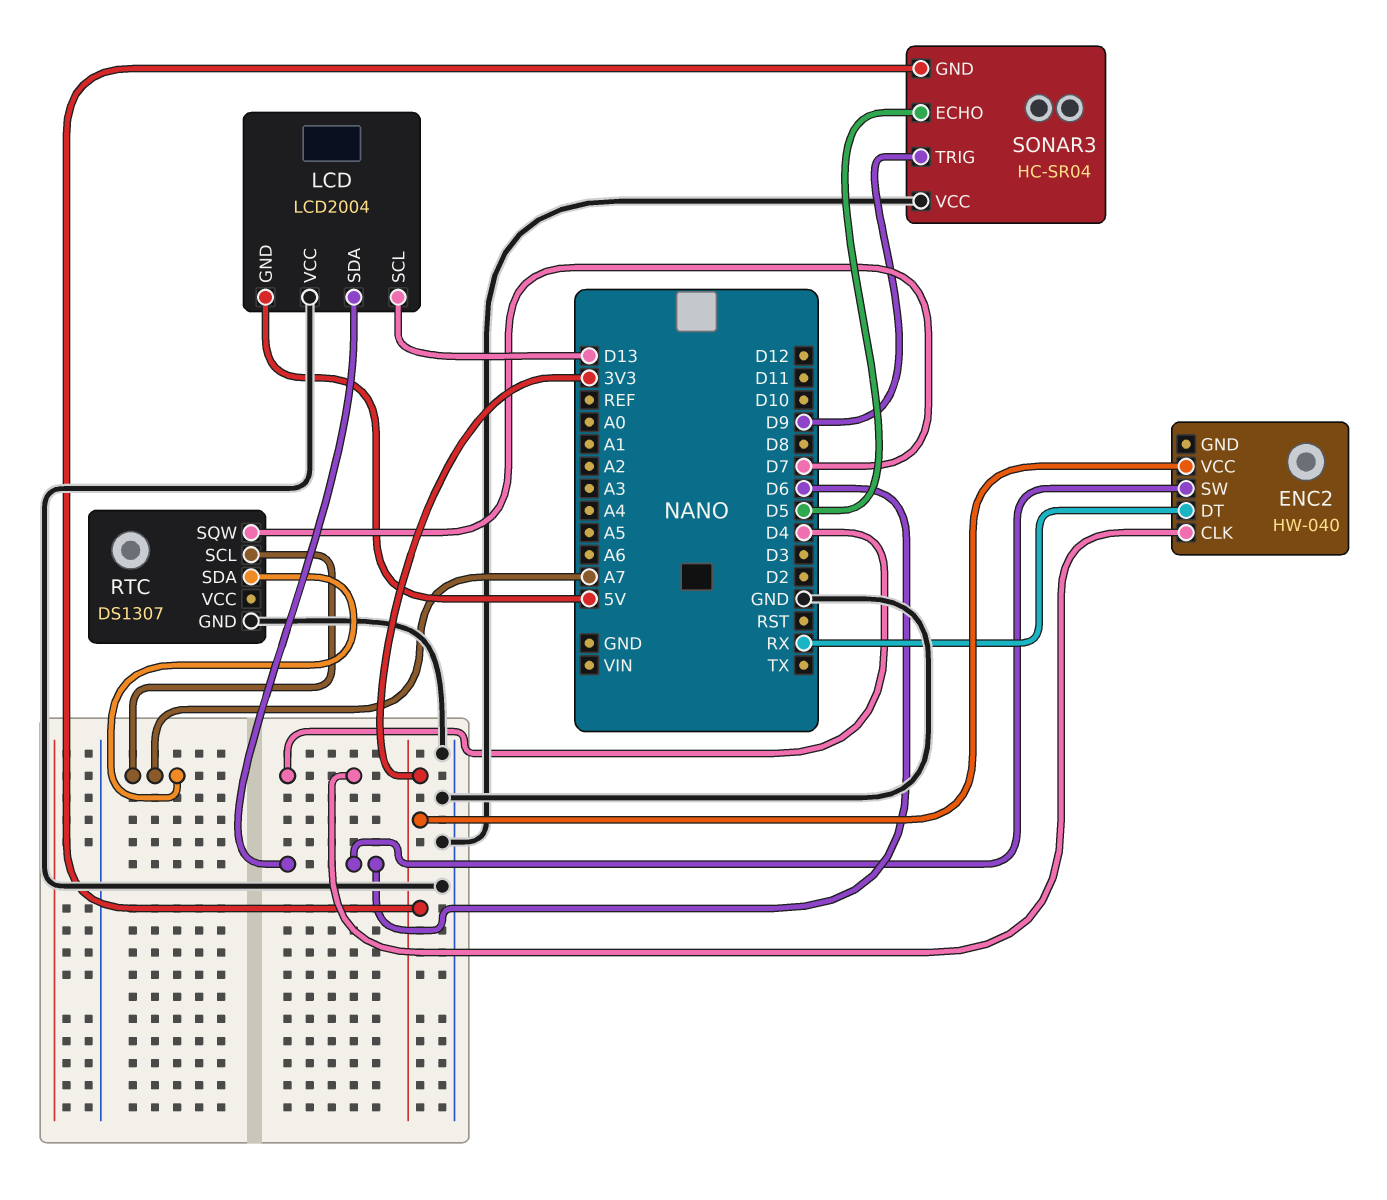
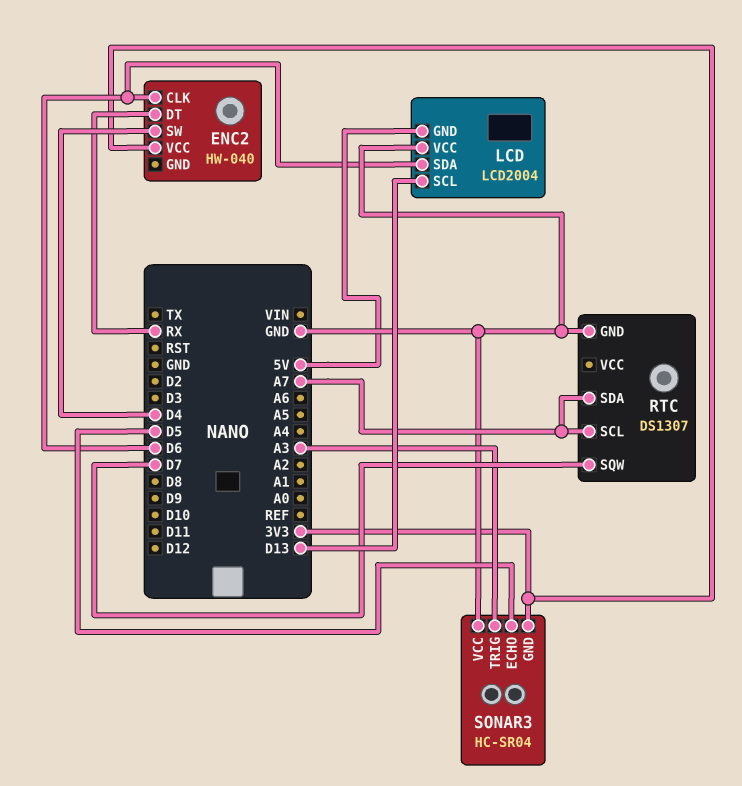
ENC2 pin CLK: D4 -> D6
ENC2 pin SW: D6 -> D4
SONAR3 pin TRIG: D9 -> A3

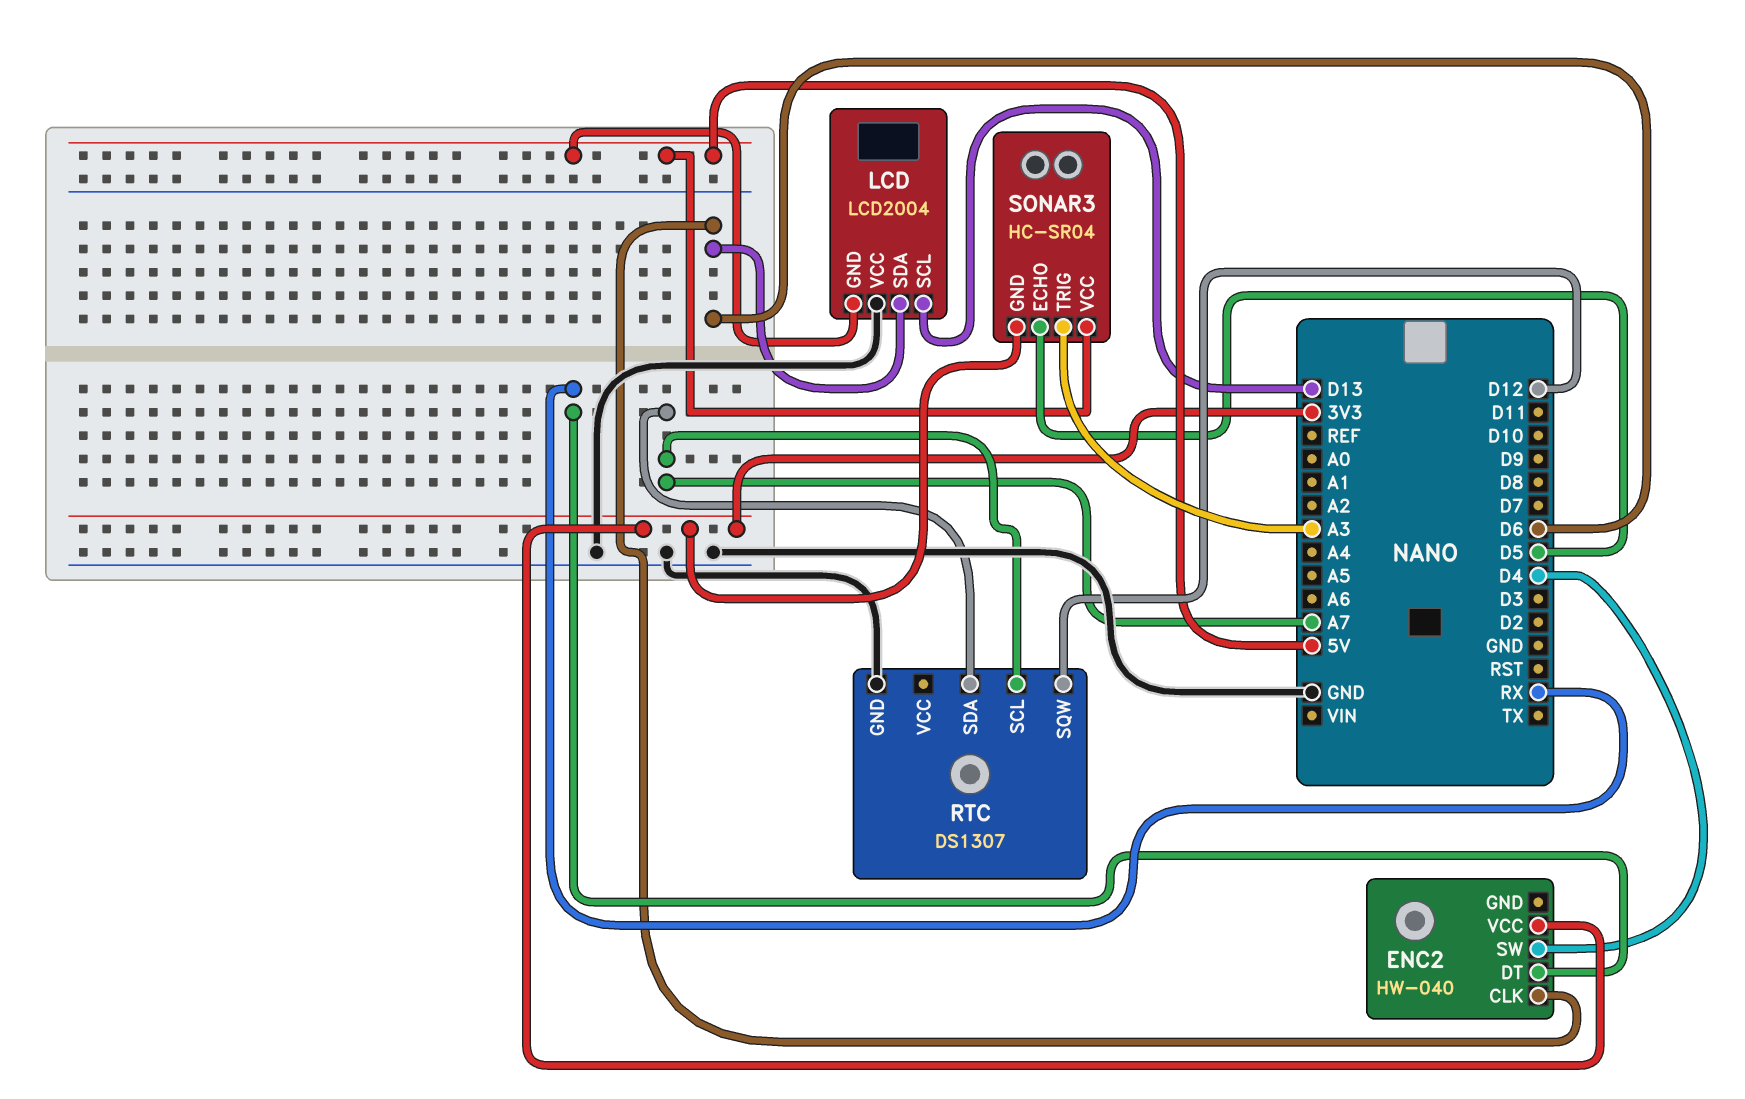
RTC pin SQW: D7 -> D12
SONAR3 pin VCC: GND -> 5V

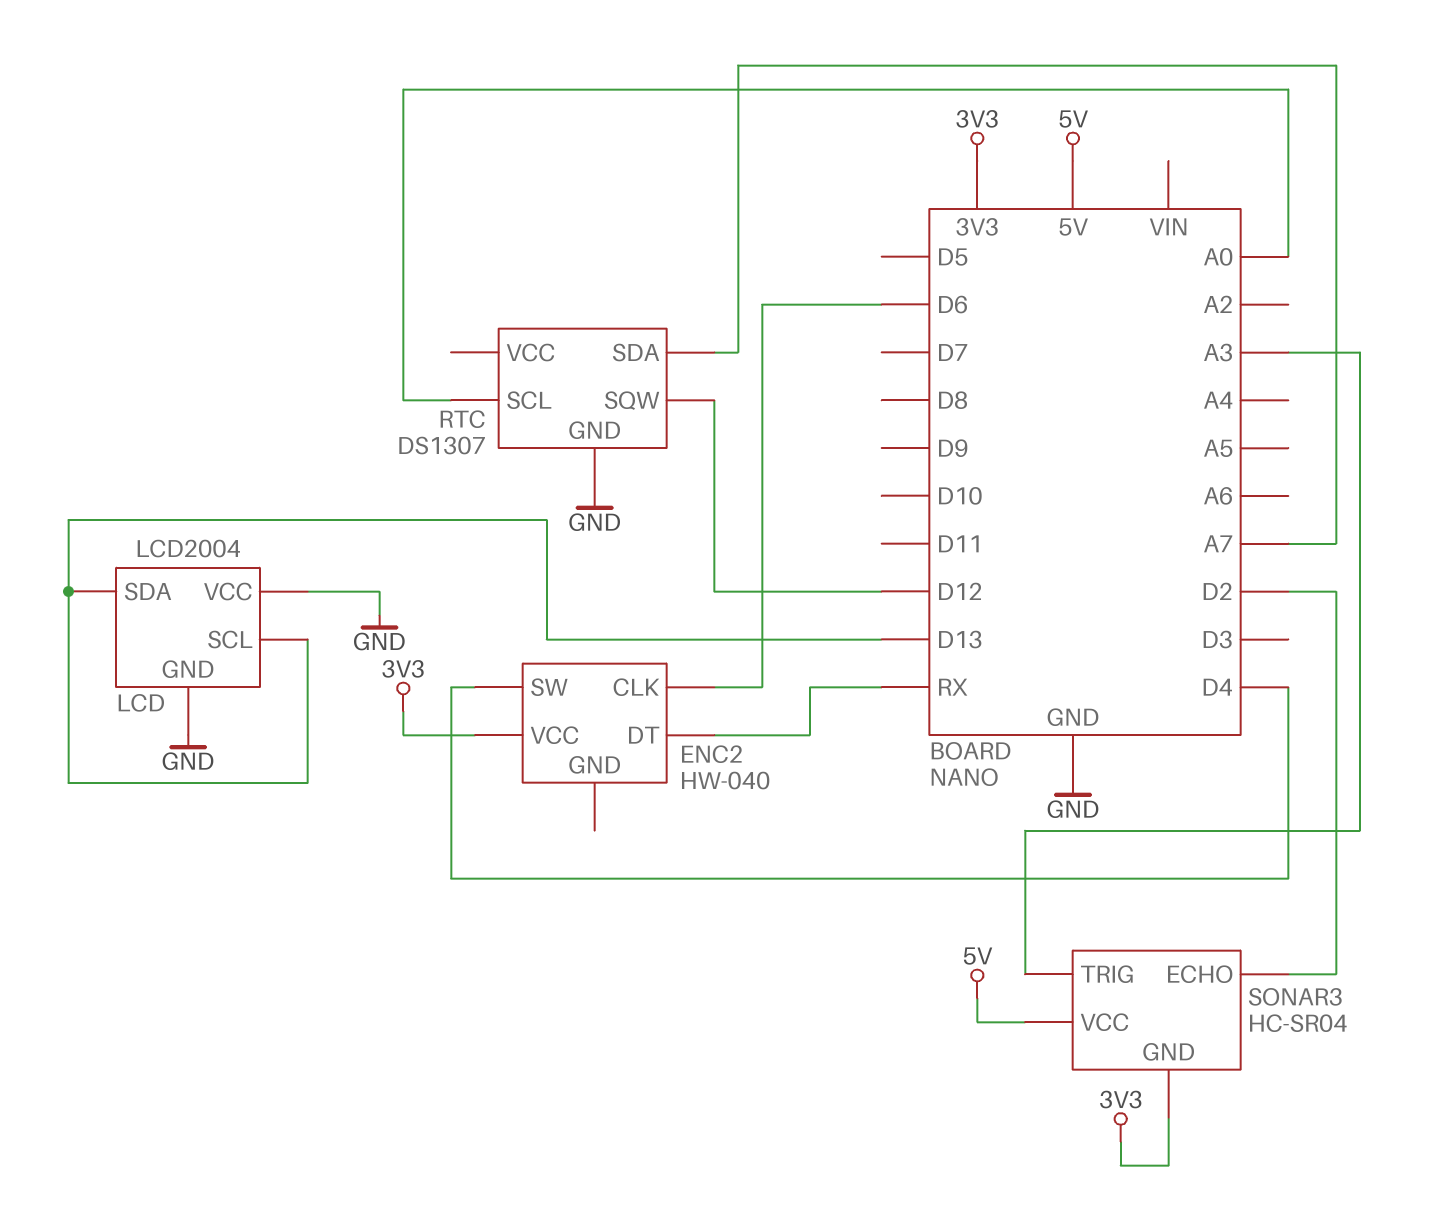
LCD pin GND: 5V -> GND
LCD pin SDA: D6 -> D13
RTC pin SCL: A7 -> A0
SONAR3 pin ECHO: D5 -> D2

